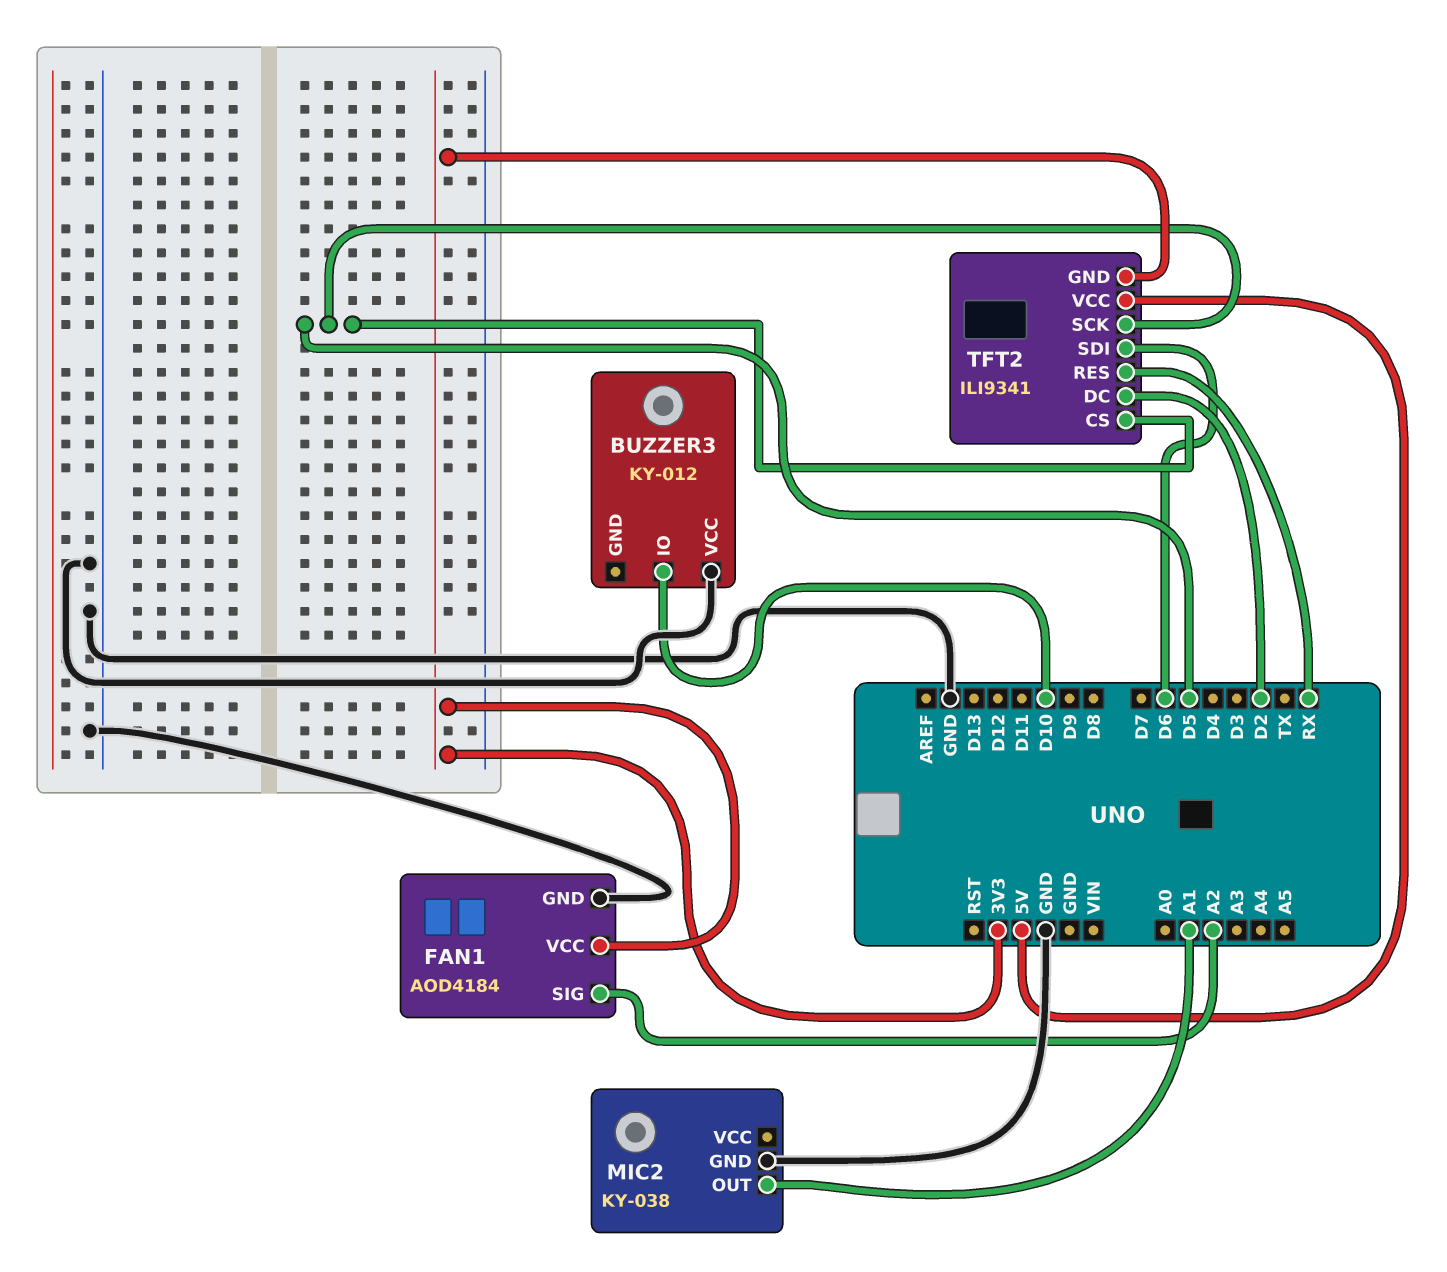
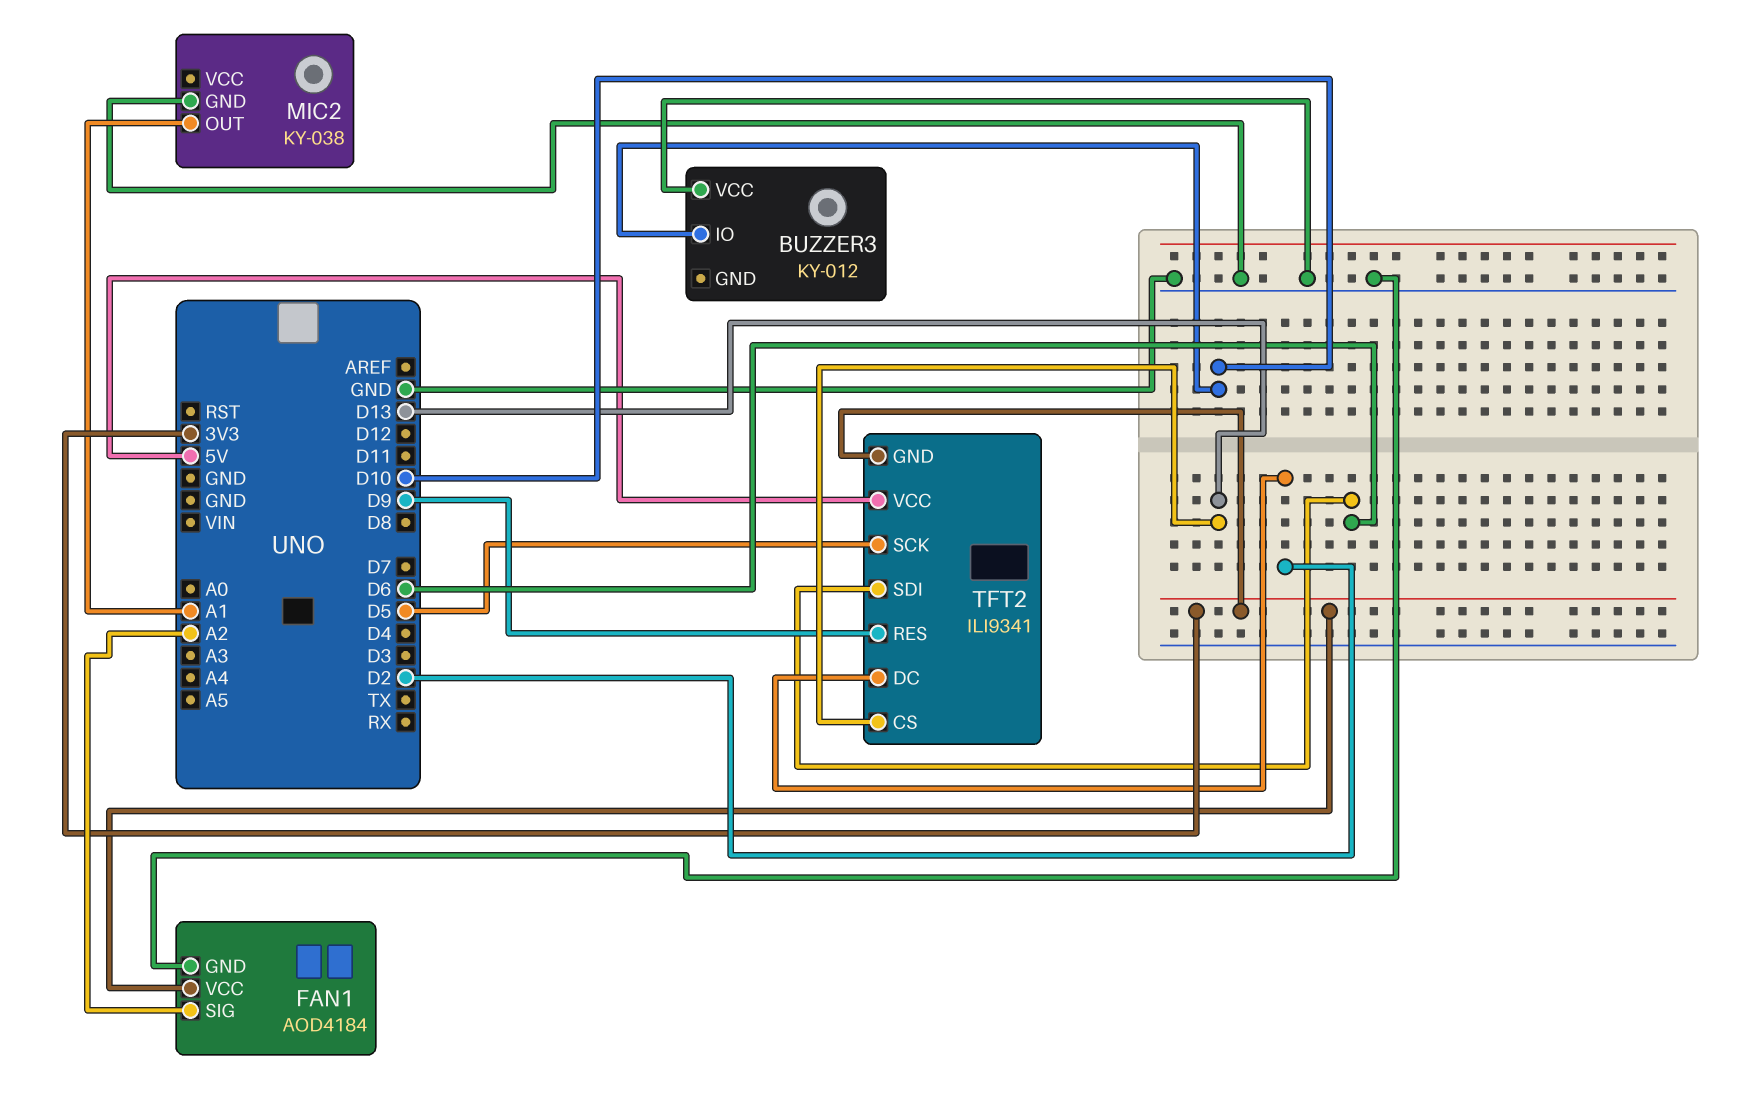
TFT2 pin CS: D5 -> D13
TFT2 pin RES: RX -> D9

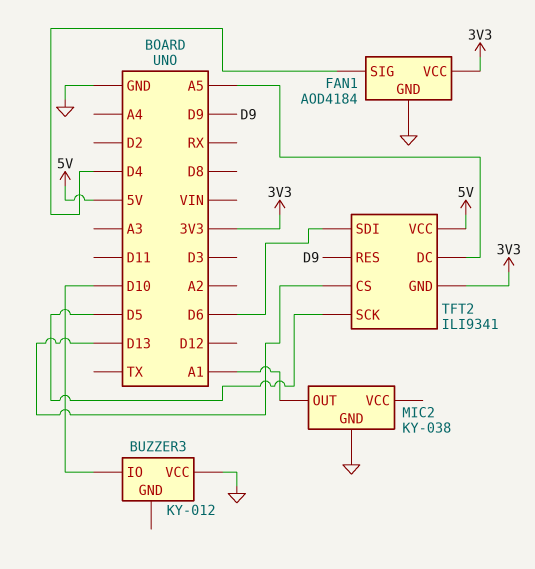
FAN1 pin SIG: A2 -> D4
TFT2 pin DC: D2 -> A5

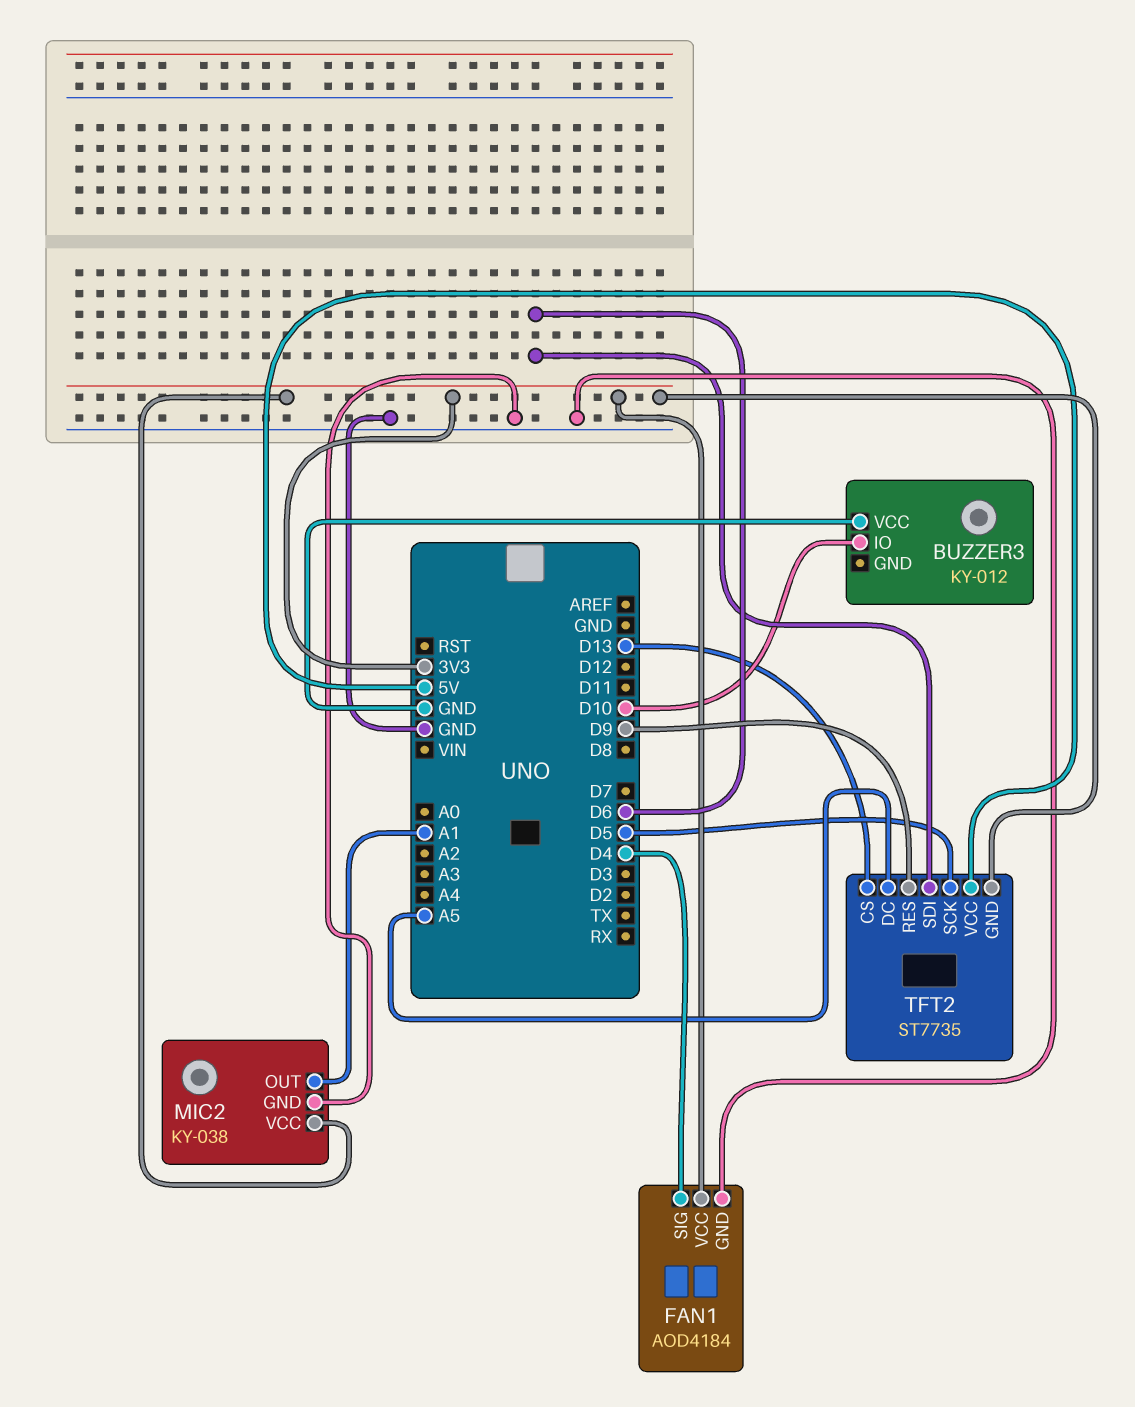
MIC2 pin VCC: none -> 3V3
TFT2: ILI9341 -> ST7735

